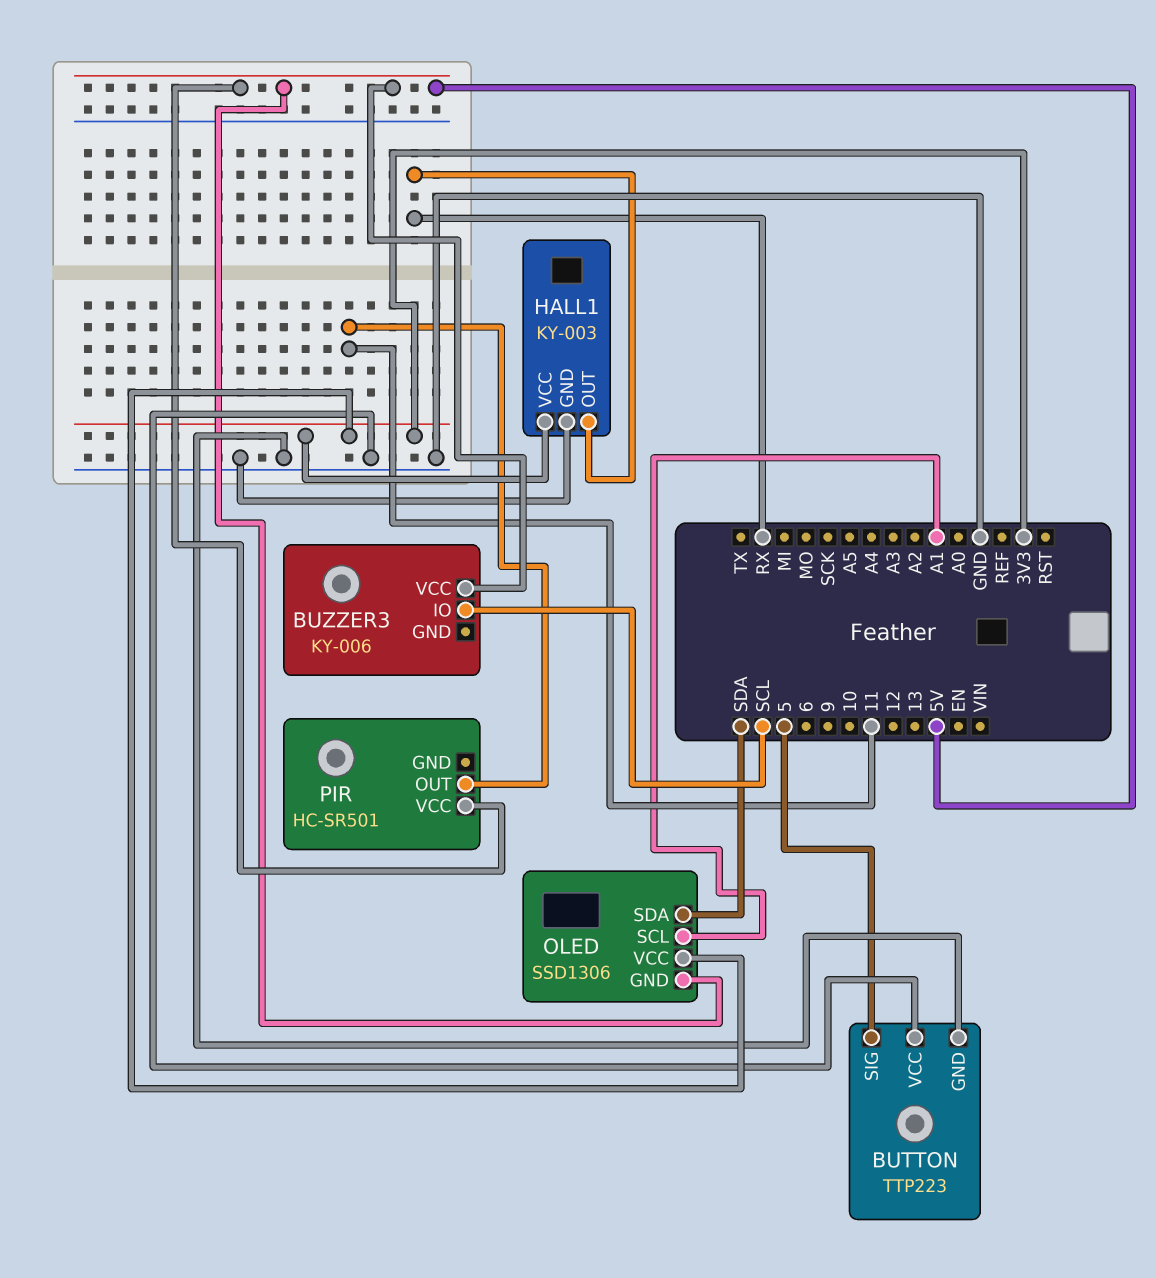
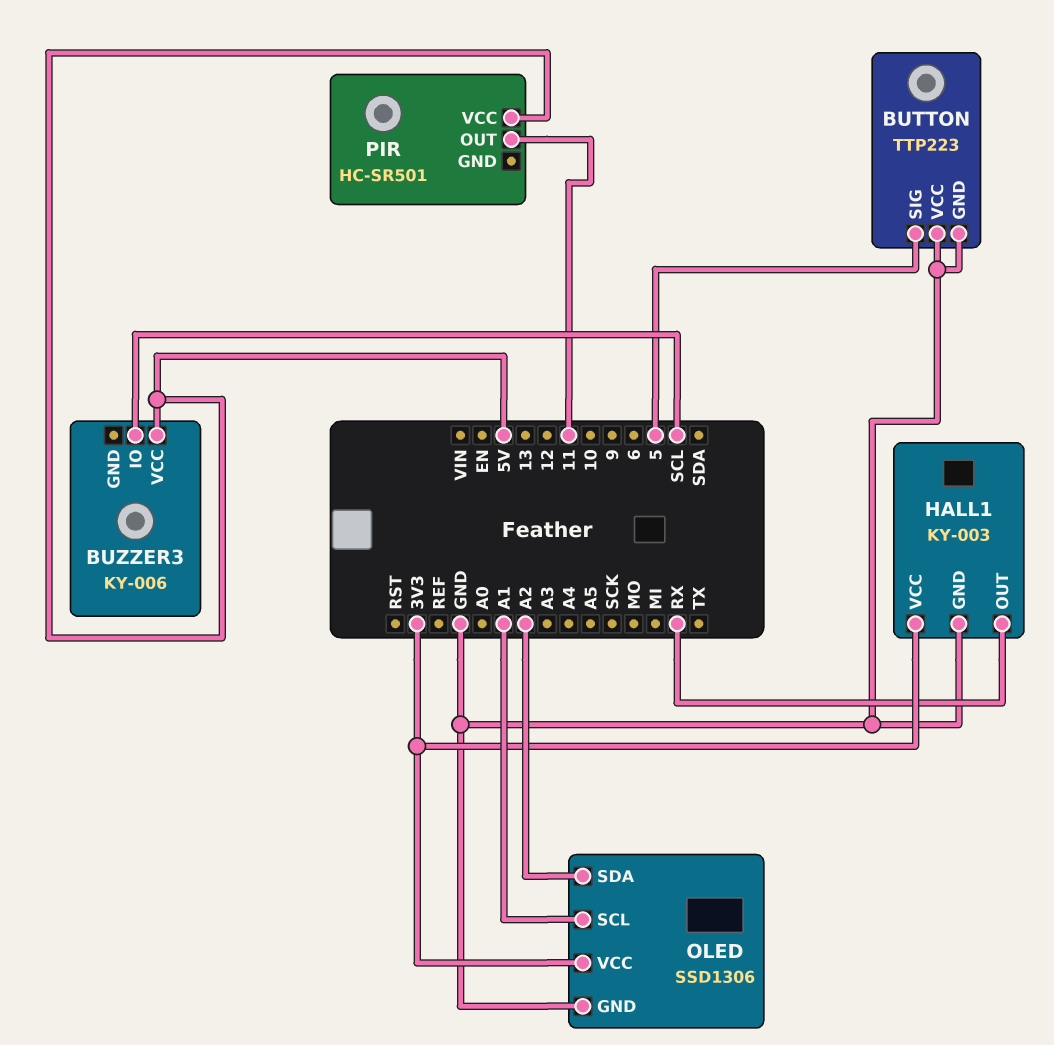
OLED pin GND: 5V -> GND
OLED pin SDA: SDA -> A2

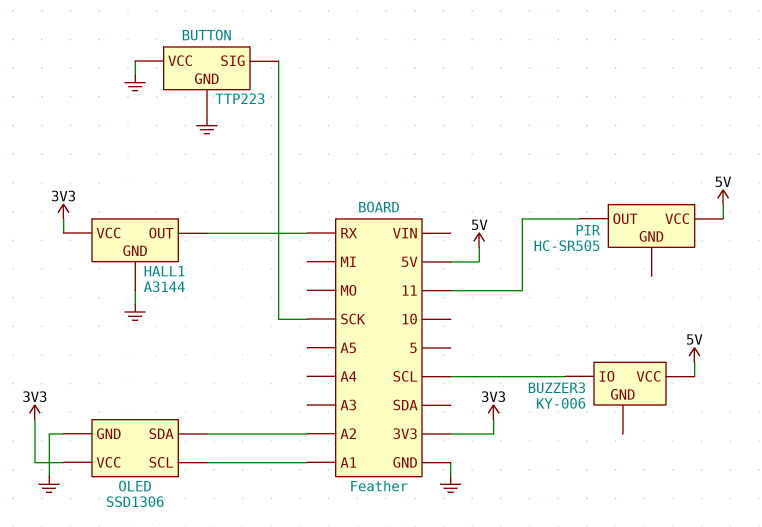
BUTTON pin SIG: 5 -> SCK
HALL1: KY-003 -> A3144
PIR: HC-SR501 -> HC-SR505

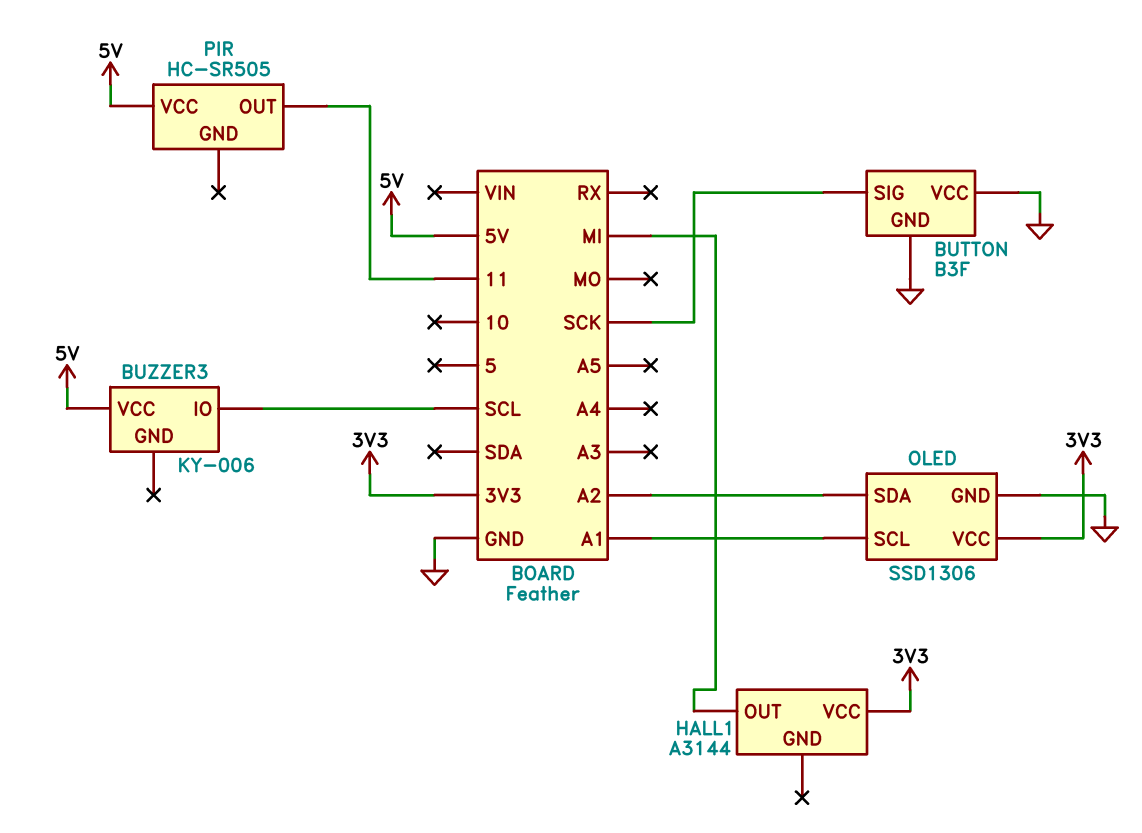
BUTTON: TTP223 -> B3F
HALL1 pin GND: GND -> none
HALL1 pin OUT: RX -> MI

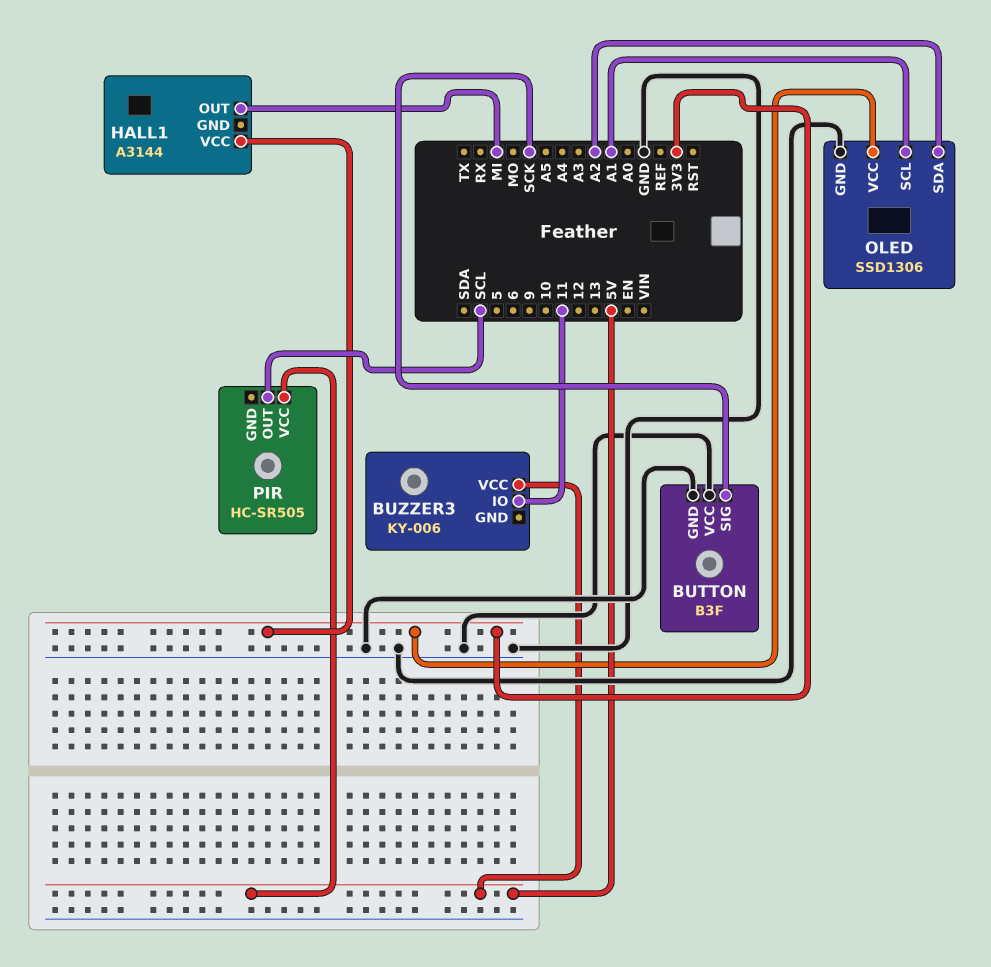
BUZZER3 pin IO: SCL -> 11
PIR pin OUT: 11 -> SCL

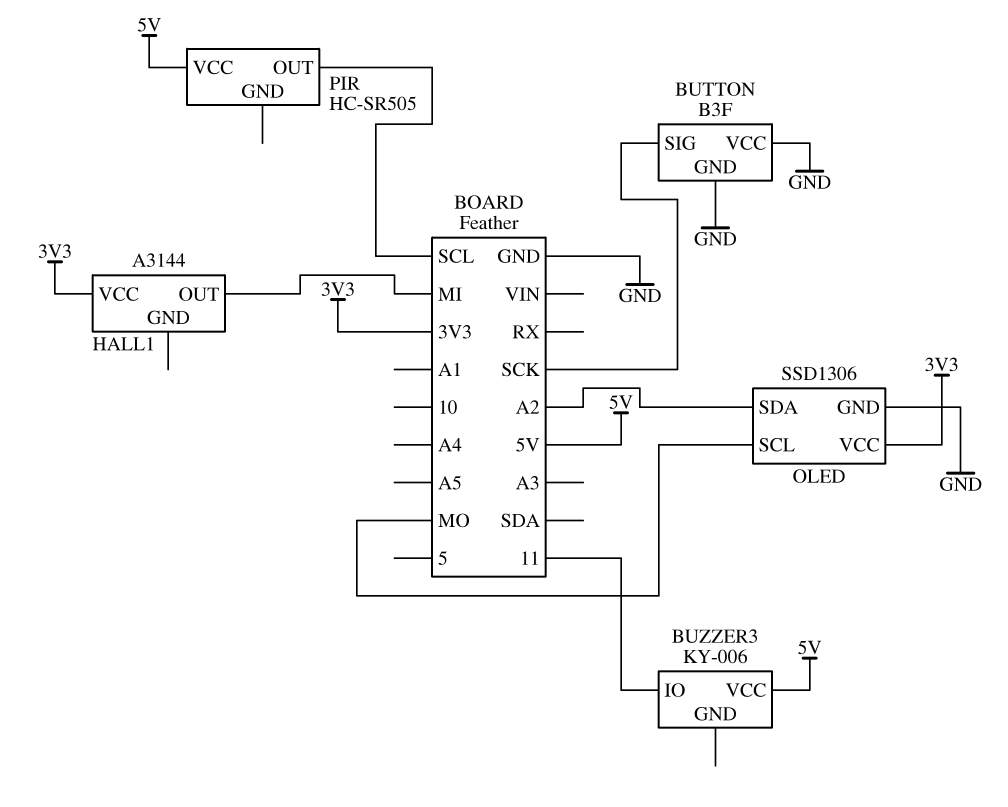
OLED pin SCL: A1 -> MO

